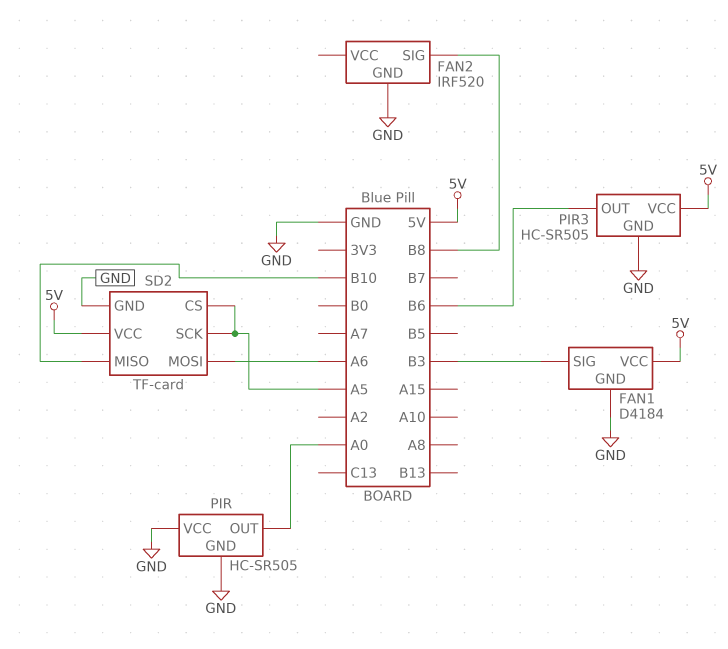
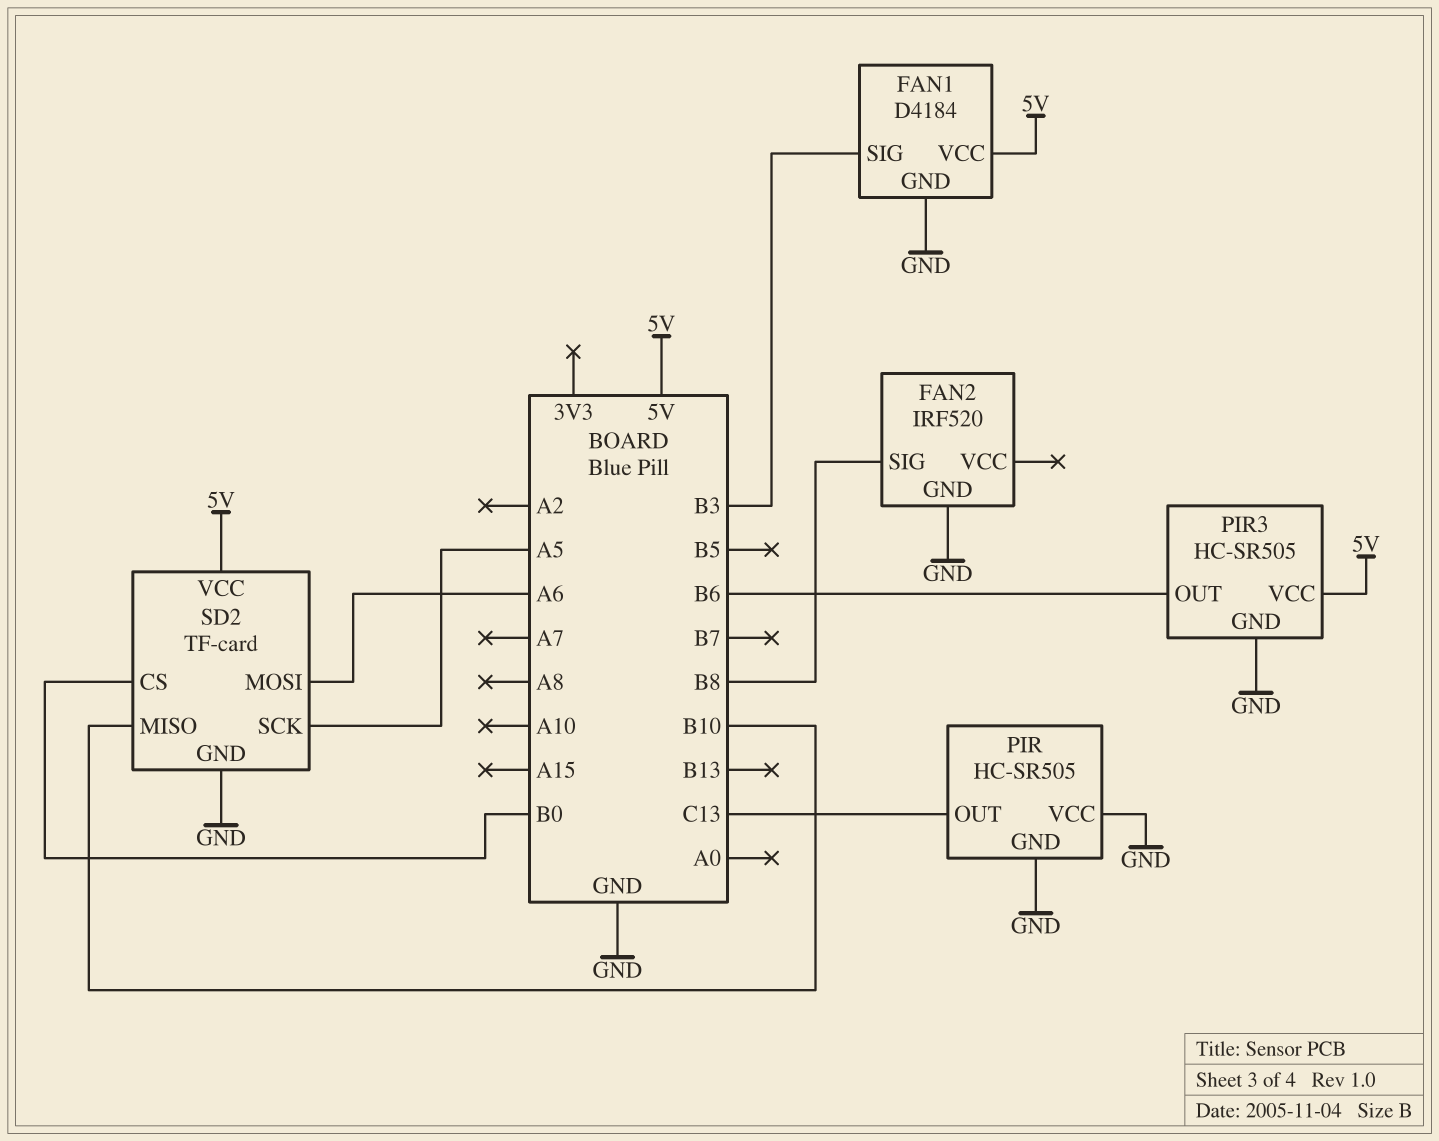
PIR pin OUT: A0 -> C13
SD2 pin CS: A5 -> B0

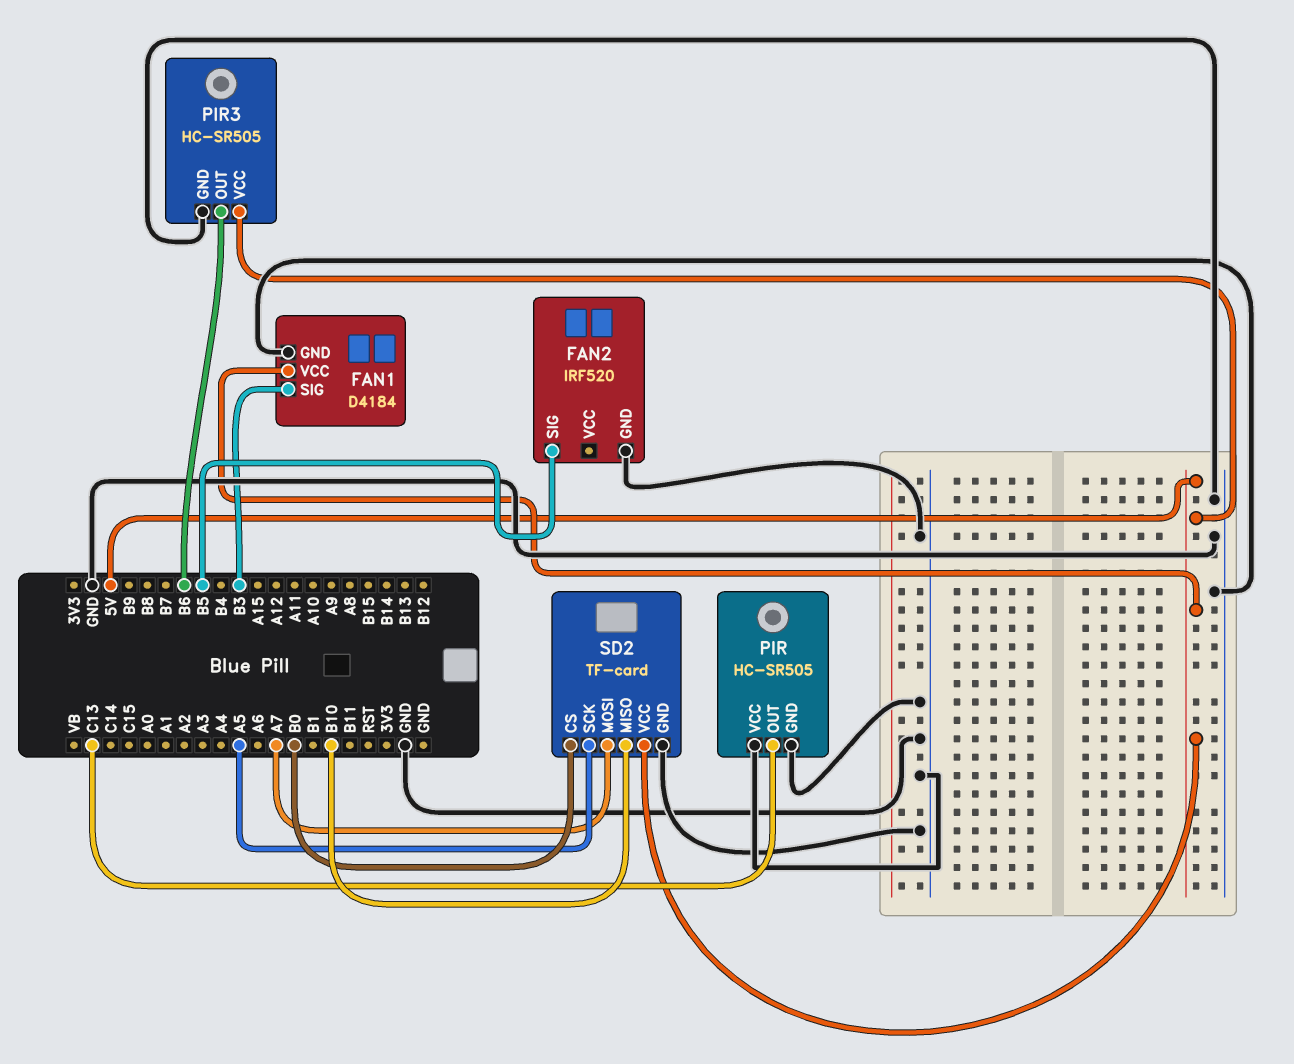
FAN2 pin SIG: B8 -> B5
SD2 pin MOSI: A6 -> A7

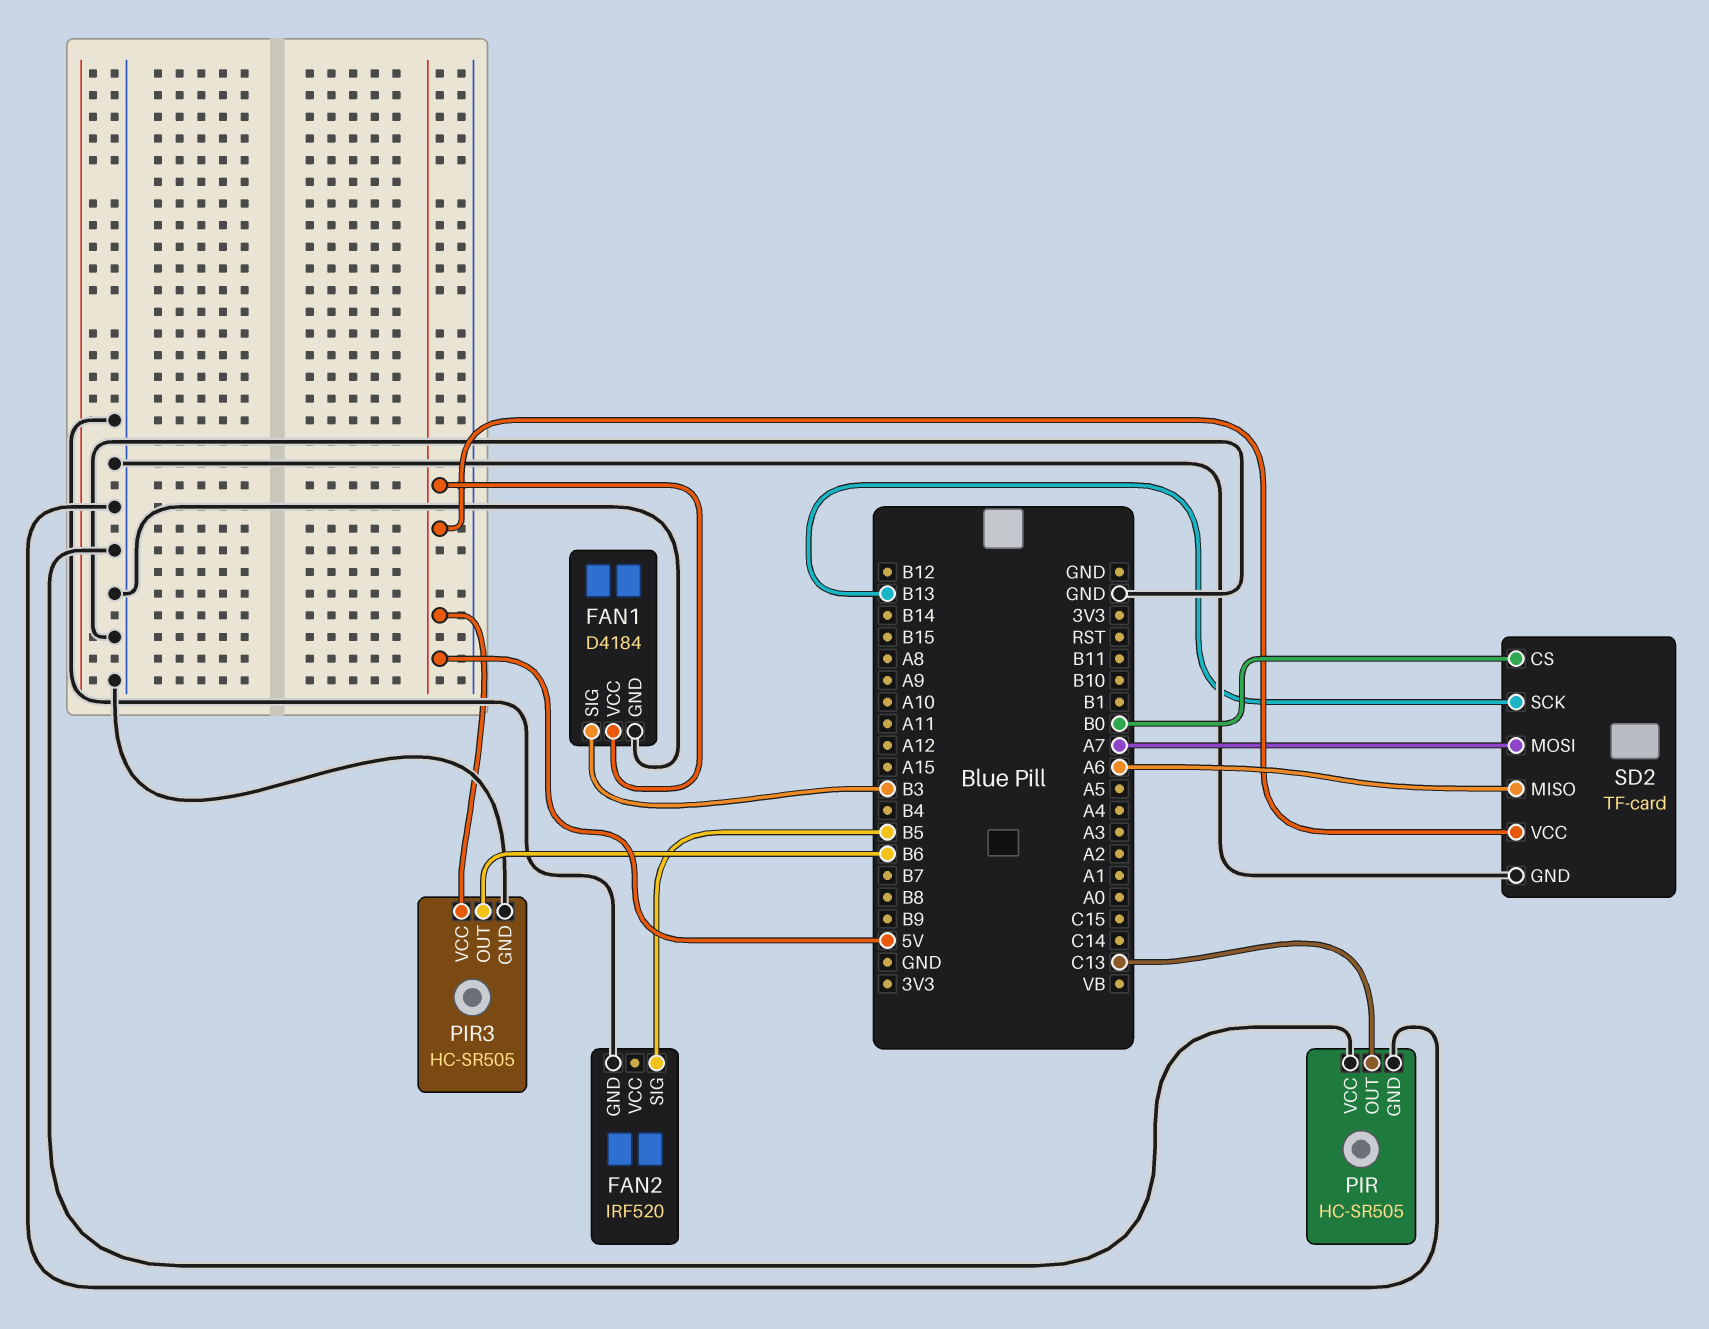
SD2 pin MISO: B10 -> A6
SD2 pin SCK: A5 -> B13

